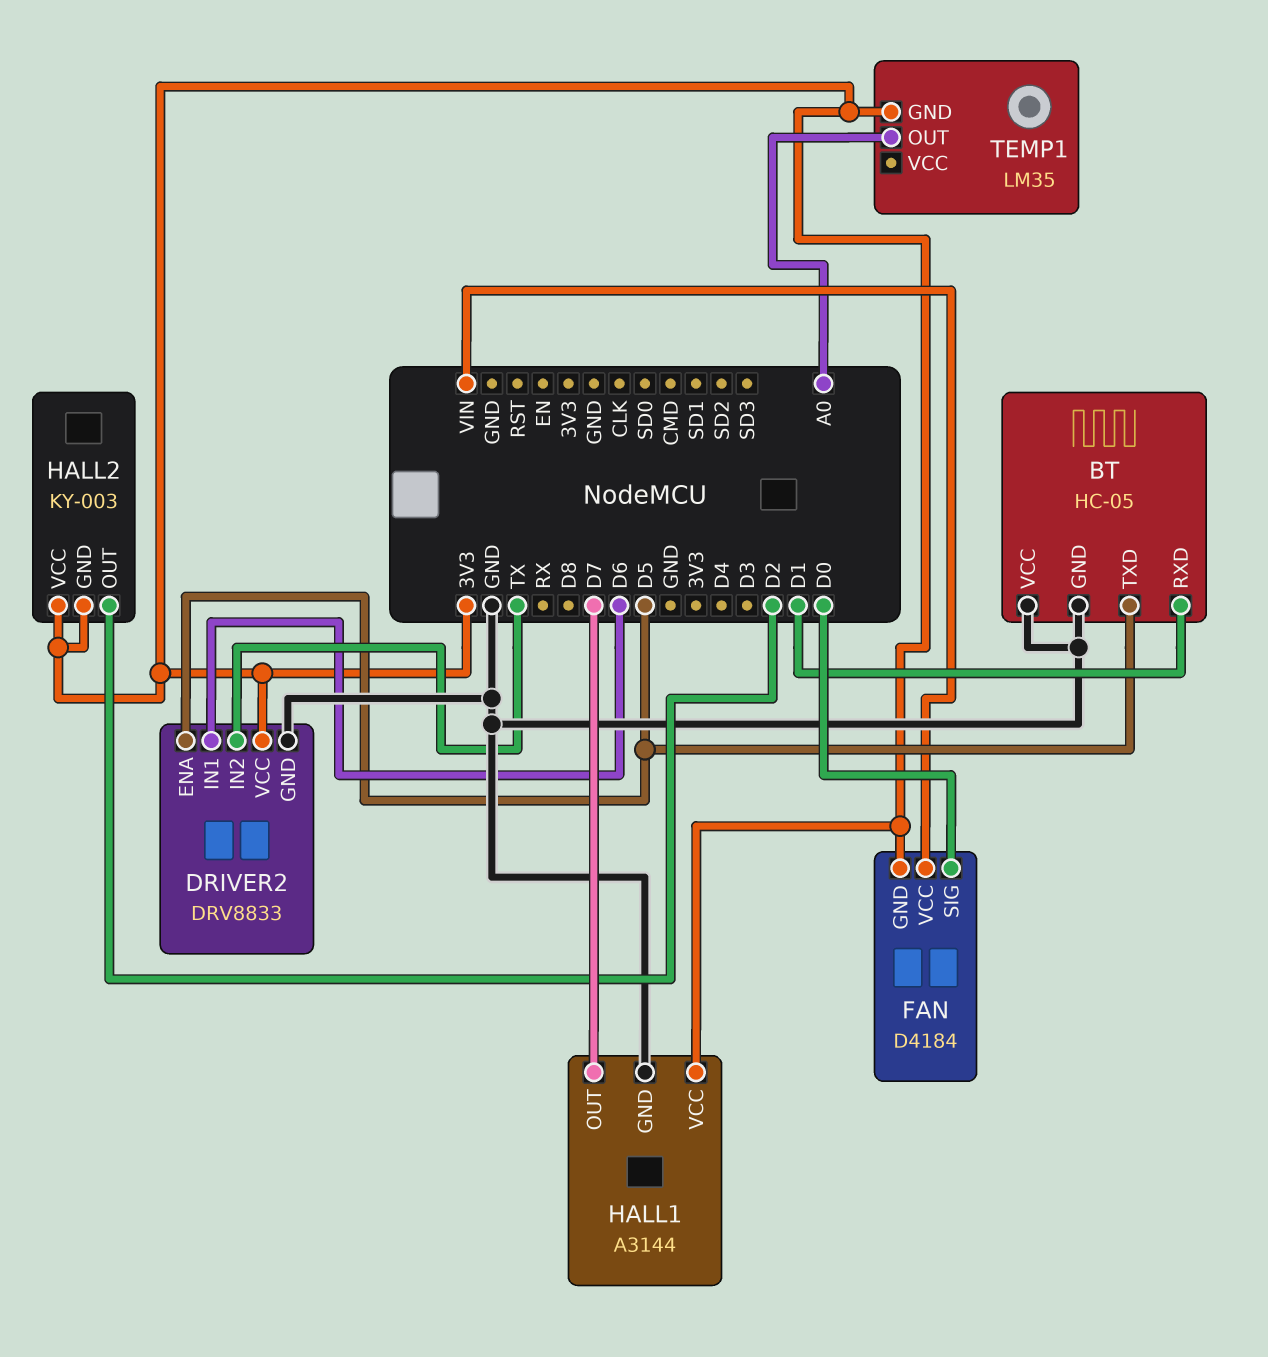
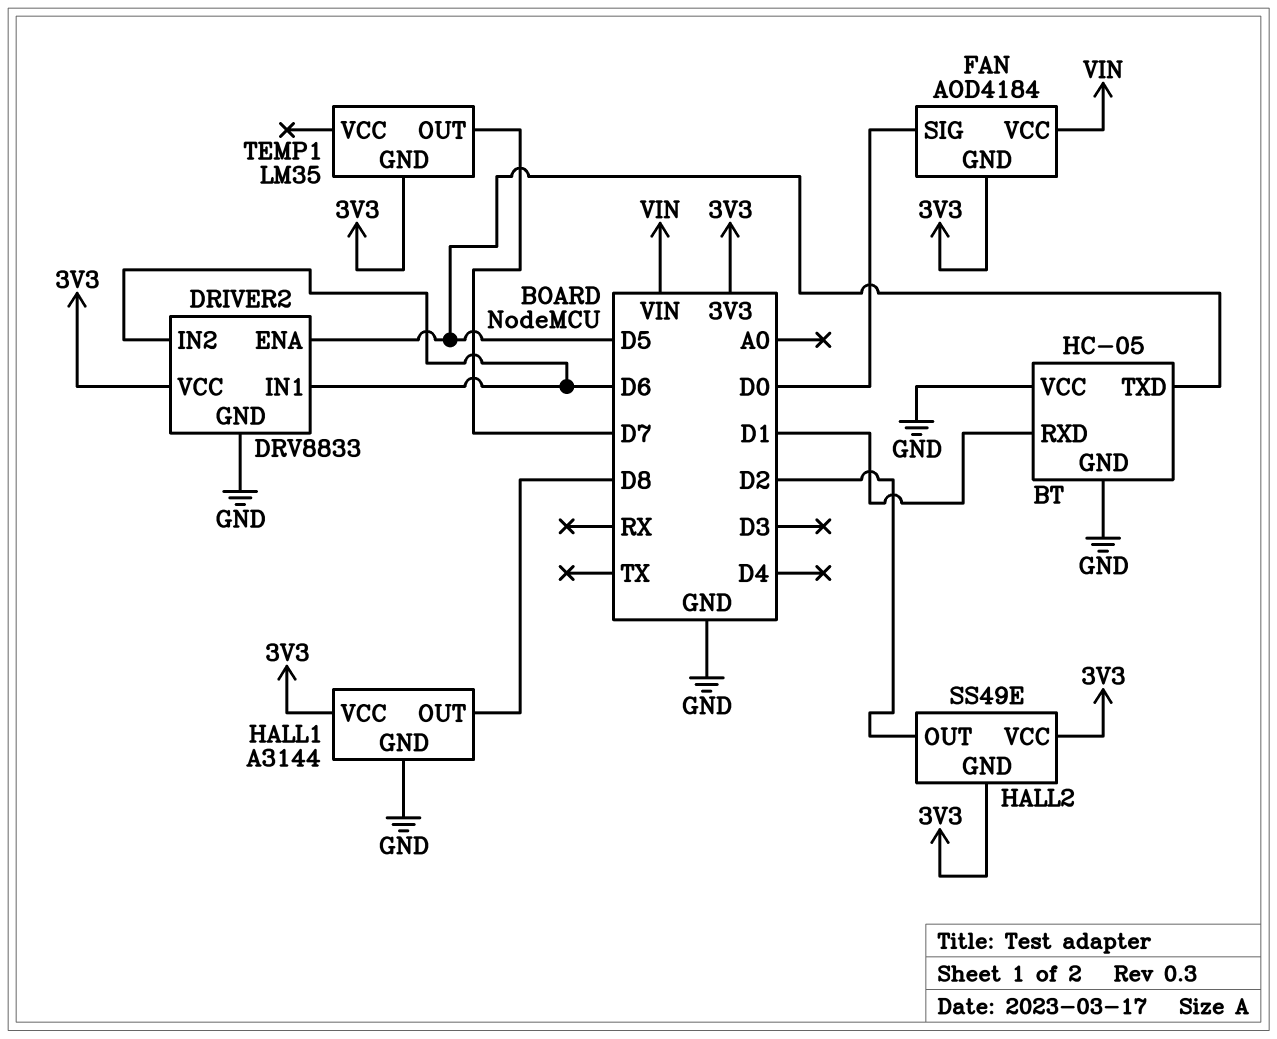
DRIVER2 pin IN2: TX -> D6
FAN: D4184 -> AOD4184
HALL1 pin OUT: D7 -> D8
HALL2: KY-003 -> SS49E
TEMP1 pin OUT: A0 -> D7

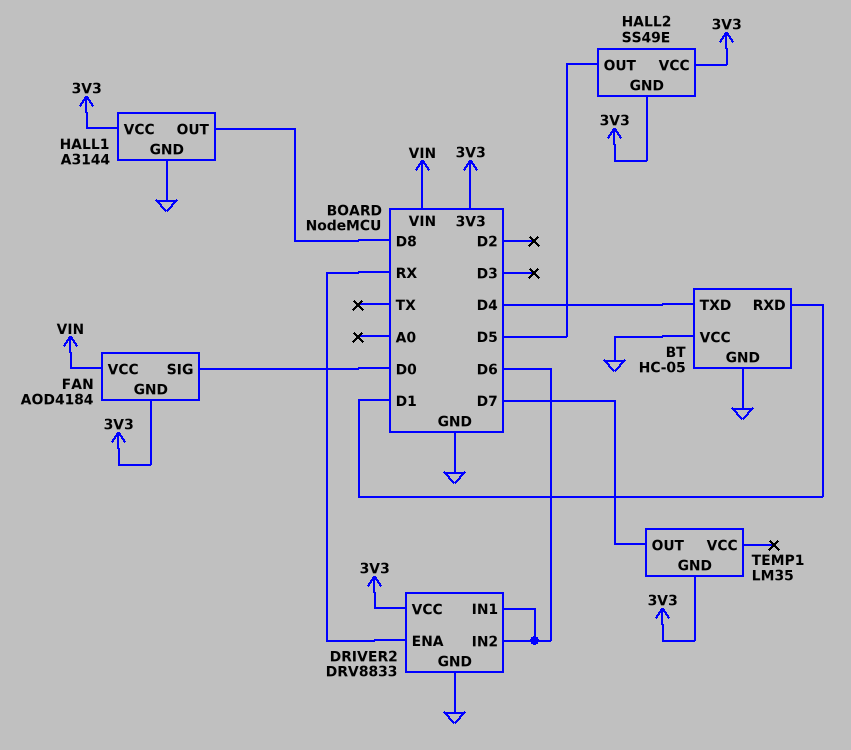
BT pin TXD: D5 -> D4
DRIVER2 pin ENA: D5 -> RX
HALL2 pin OUT: D2 -> D5

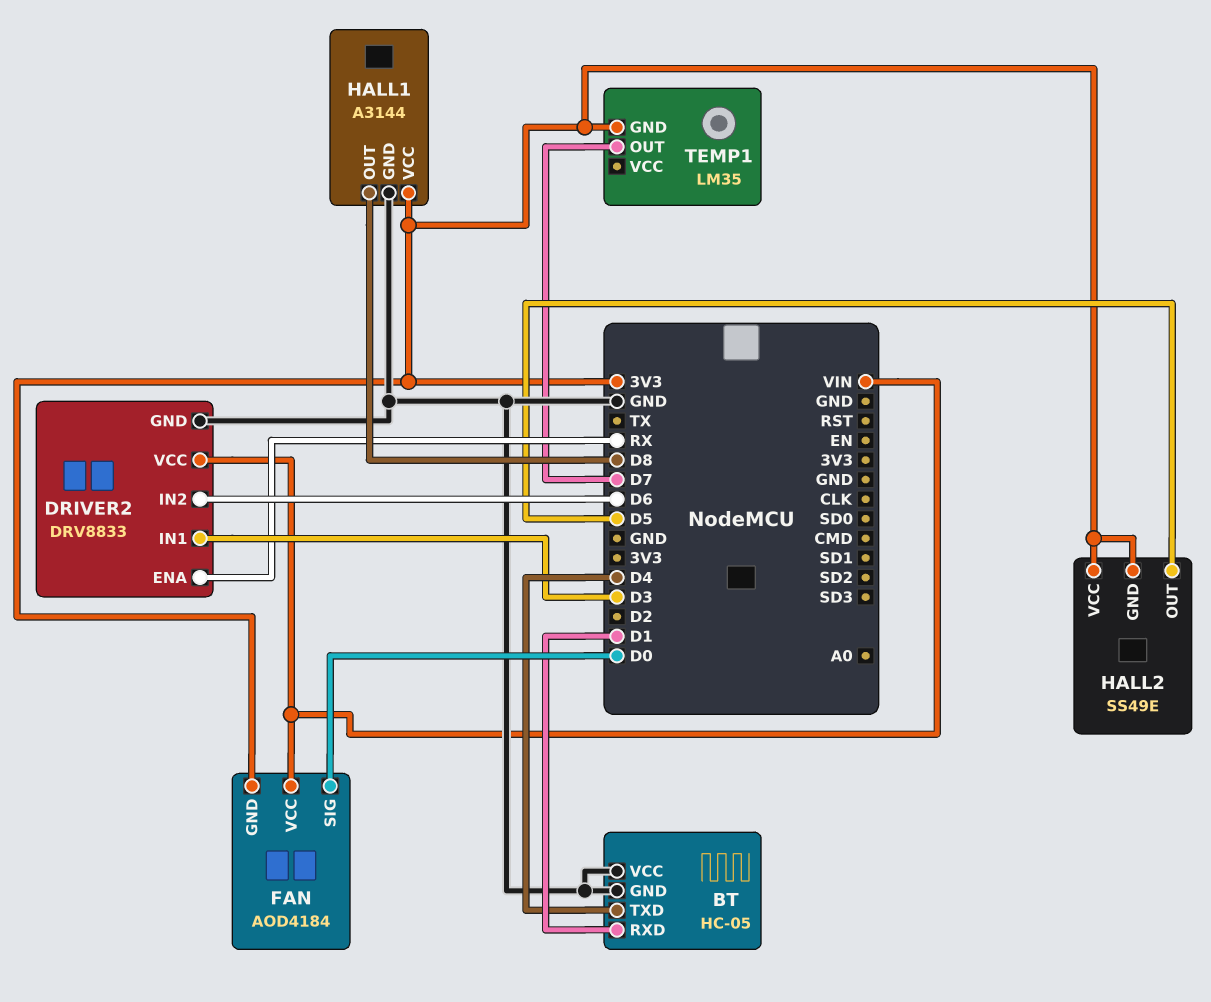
DRIVER2 pin IN1: D6 -> D3
DRIVER2 pin VCC: 3V3 -> VIN

